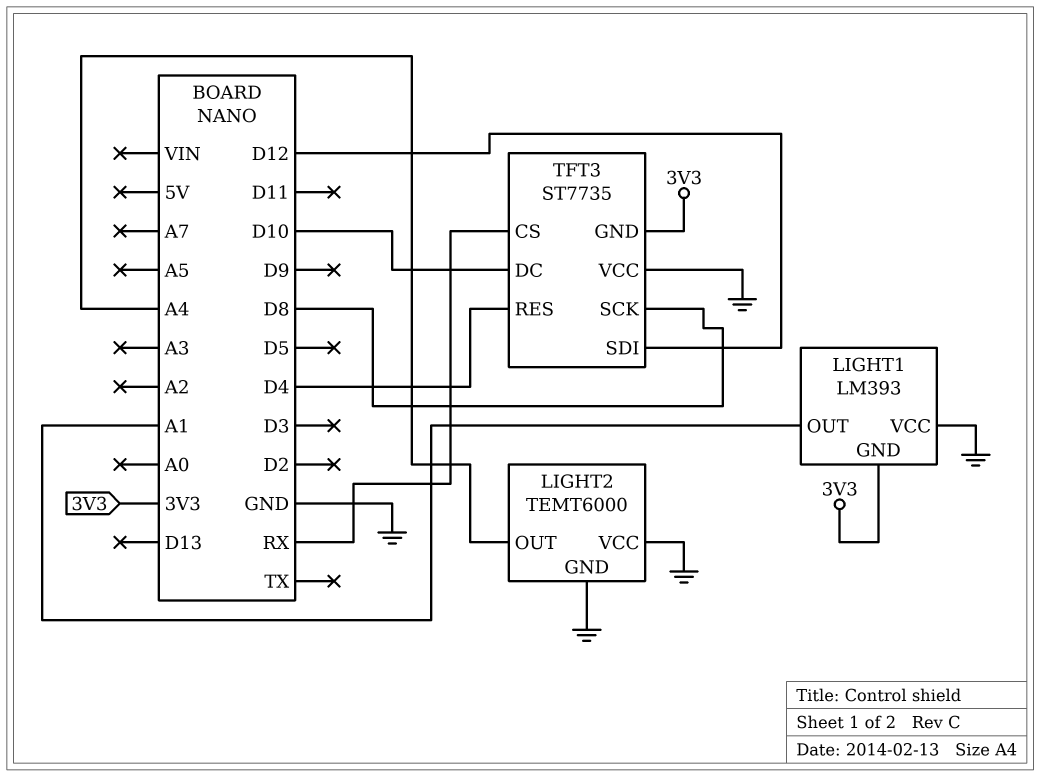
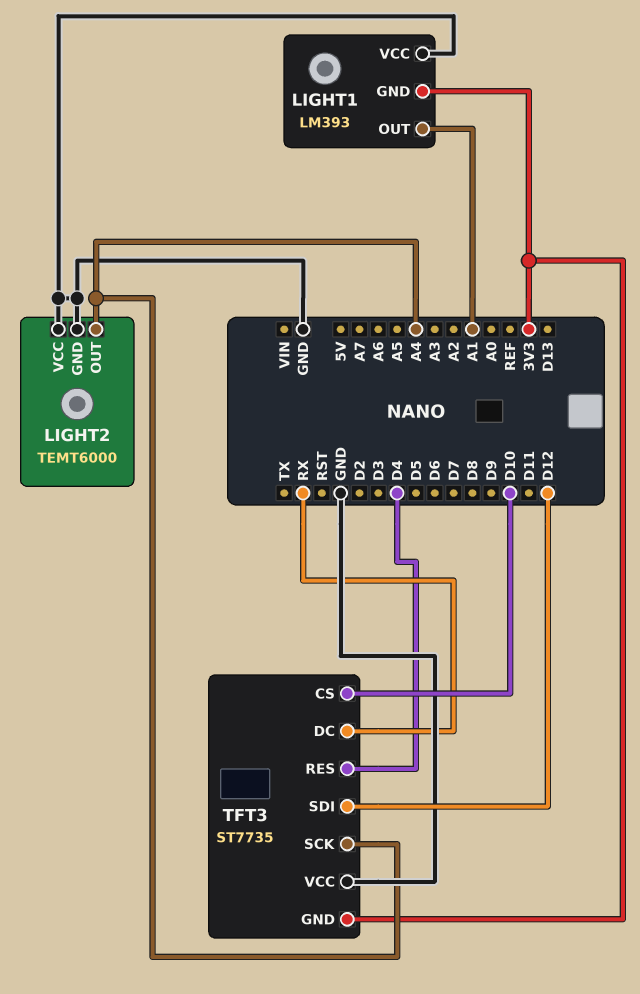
TFT3 pin CS: RX -> D10
TFT3 pin DC: D10 -> RX
TFT3 pin SCK: D8 -> A4

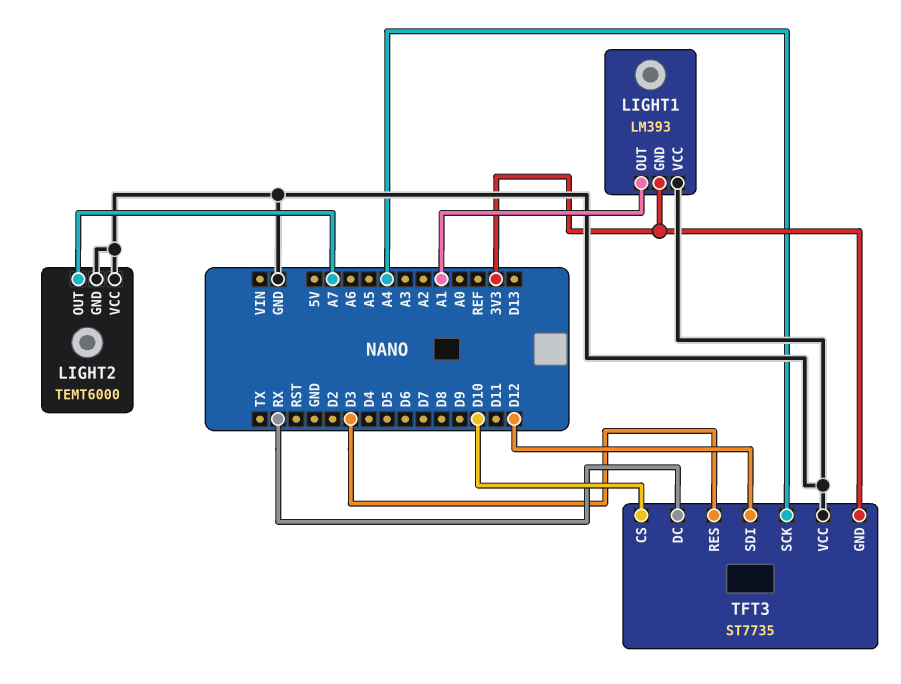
LIGHT2 pin OUT: A4 -> A7
TFT3 pin RES: D4 -> D3

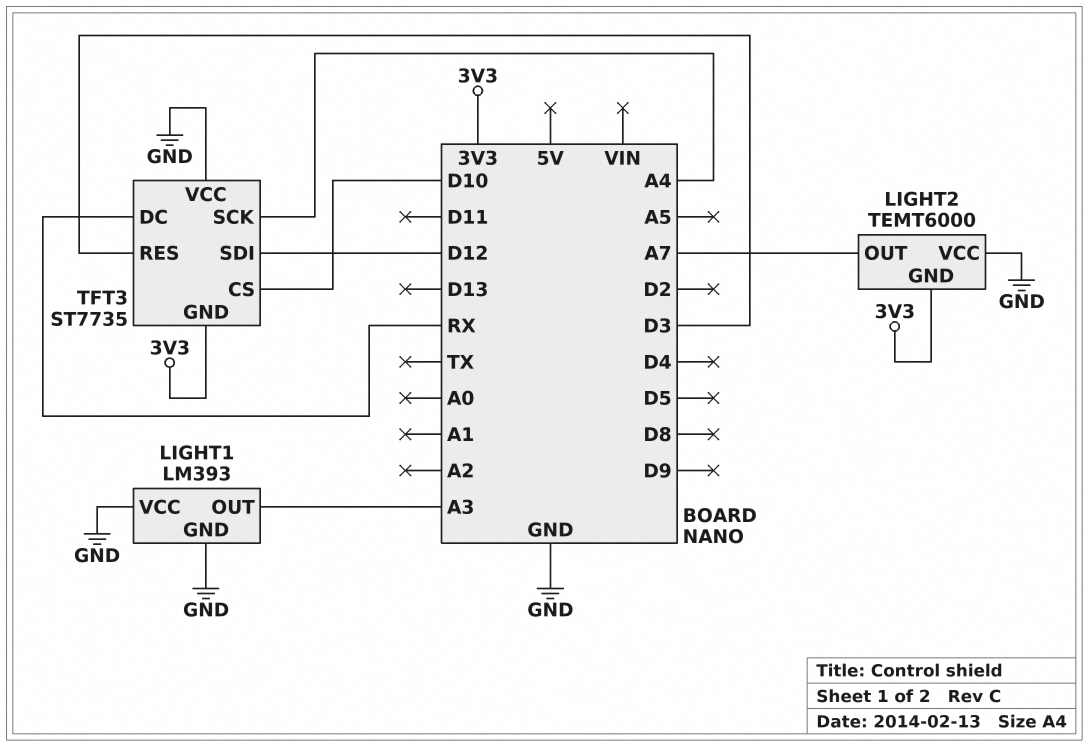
LIGHT1 pin GND: 3V3 -> GND
LIGHT1 pin OUT: A1 -> A3
LIGHT2 pin GND: GND -> 3V3

